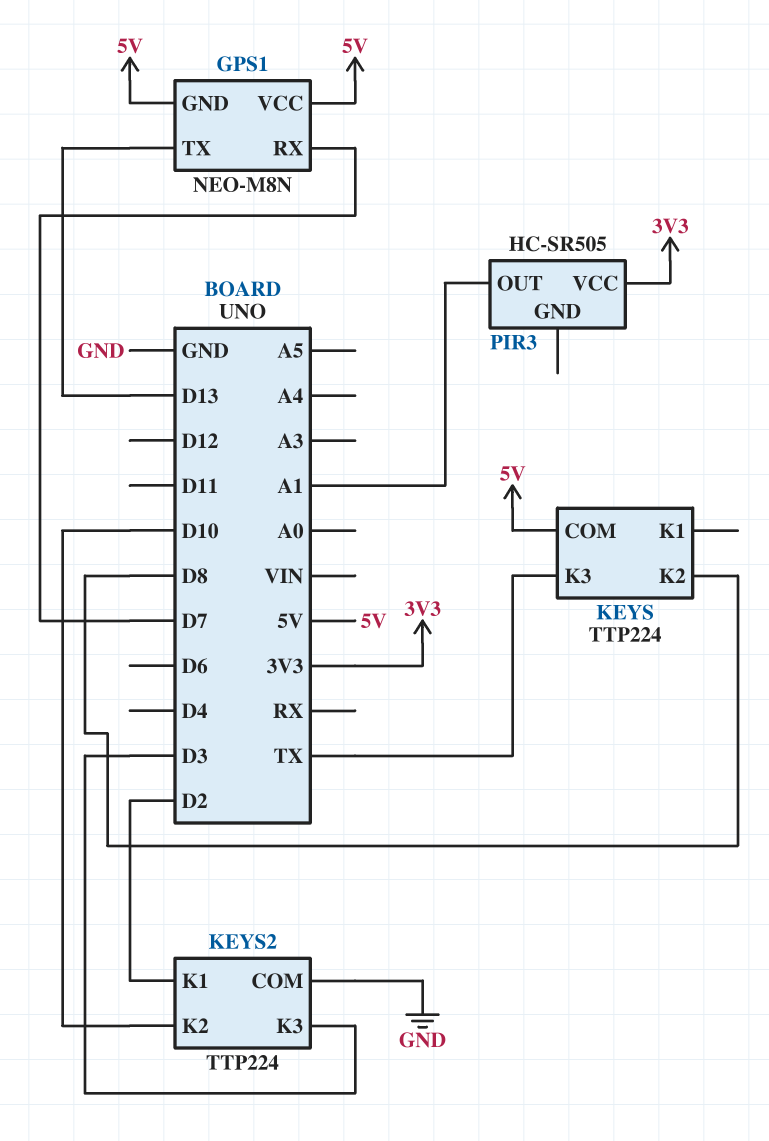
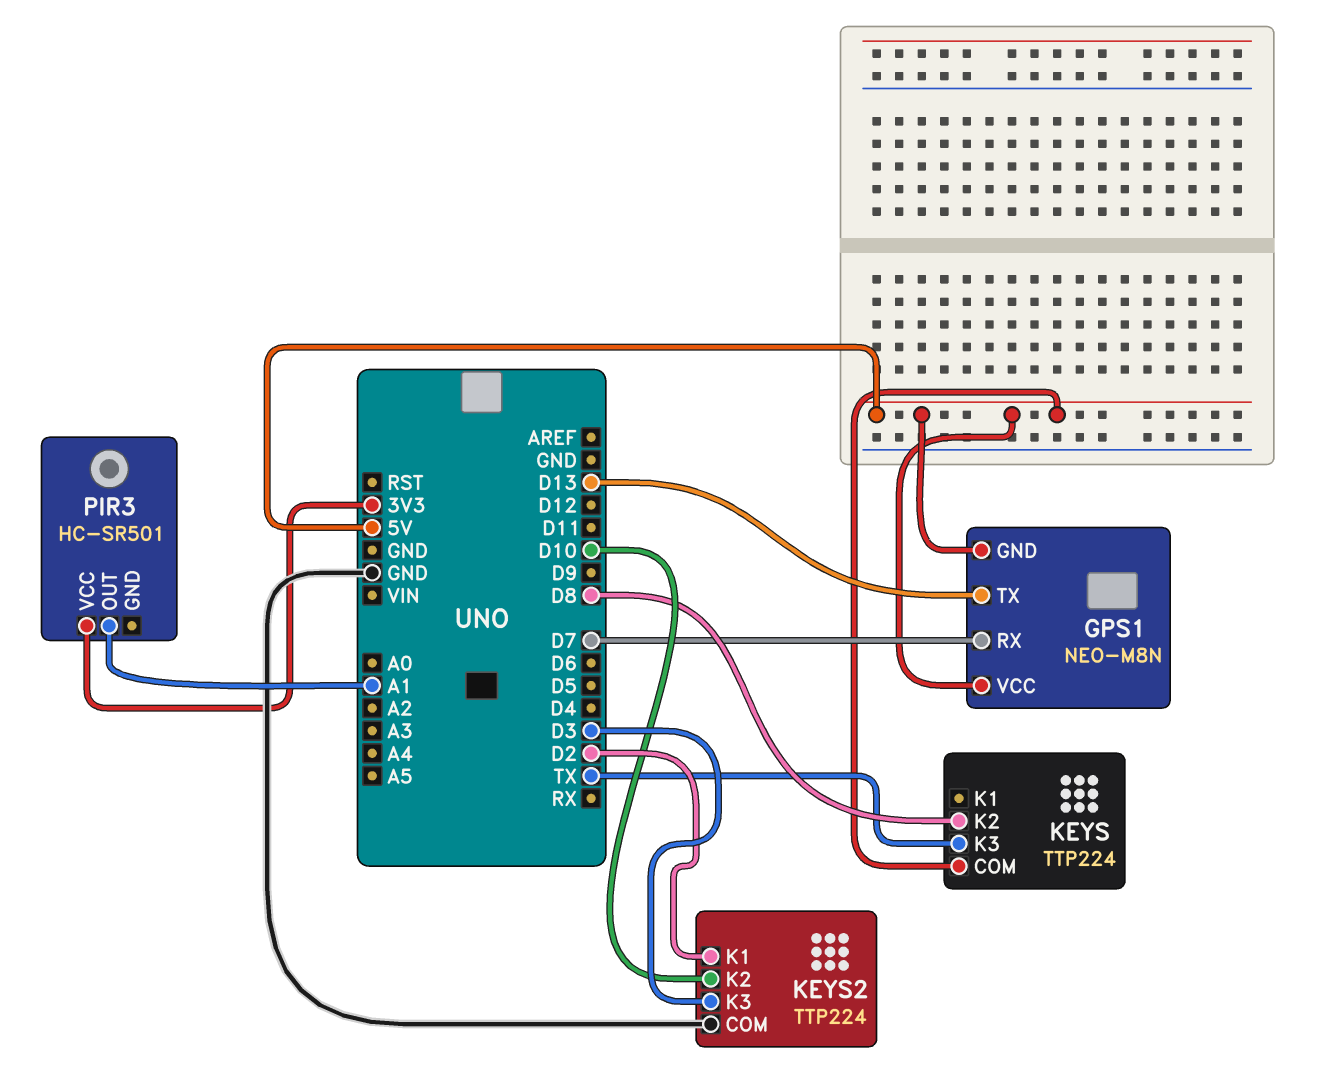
PIR3: HC-SR505 -> HC-SR501

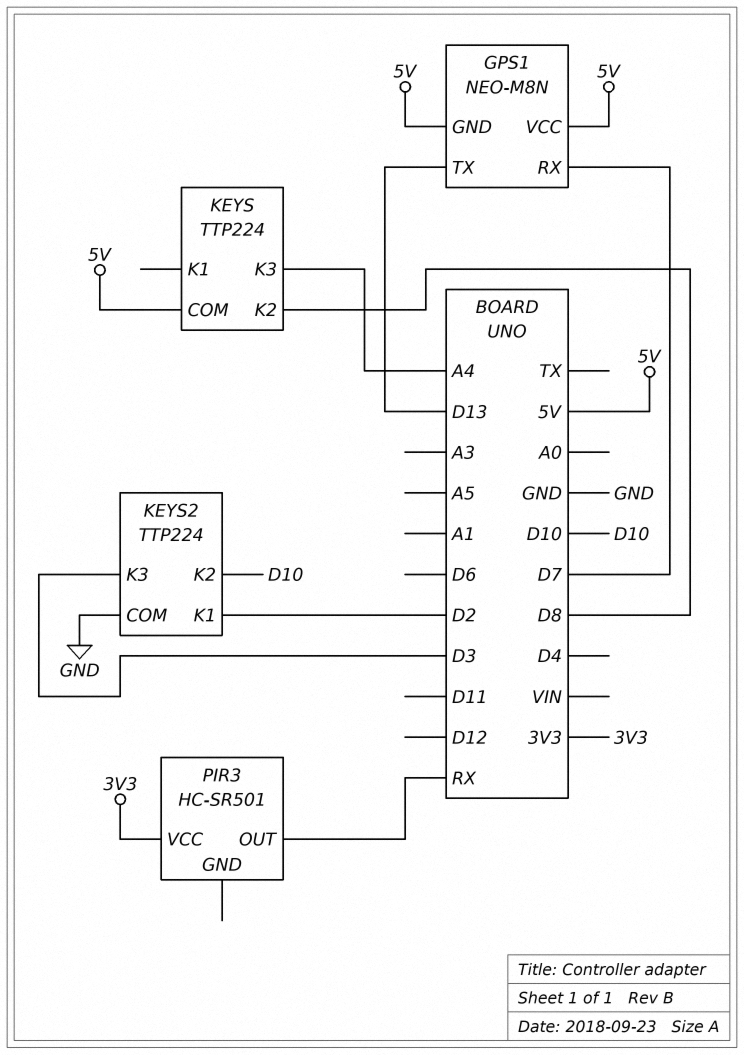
KEYS pin K3: TX -> A4
PIR3 pin OUT: A1 -> RX

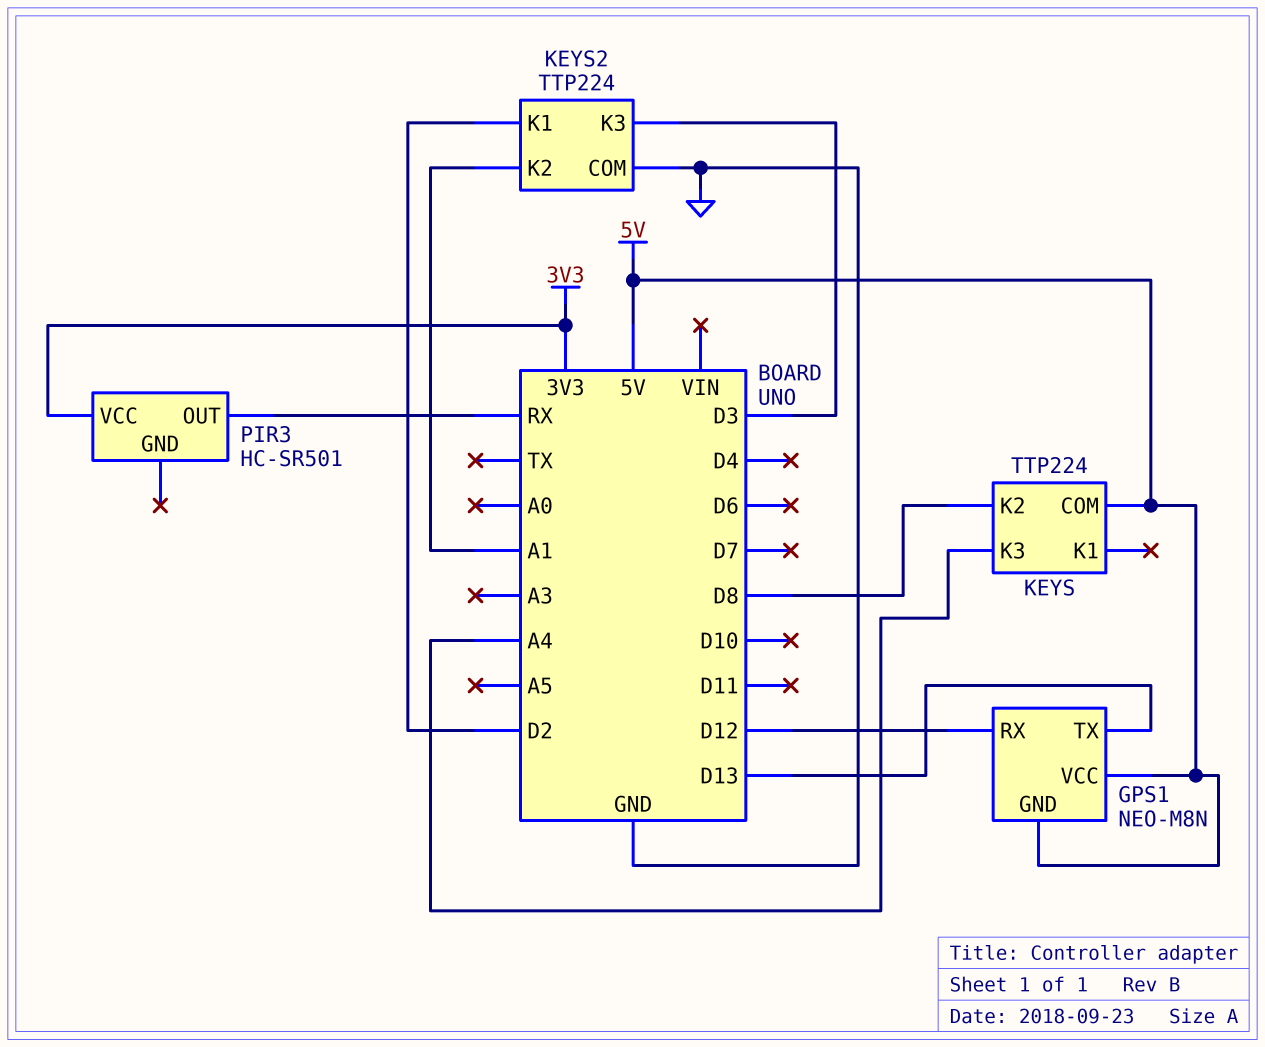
GPS1 pin RX: D7 -> D12
KEYS2 pin K2: D10 -> A1

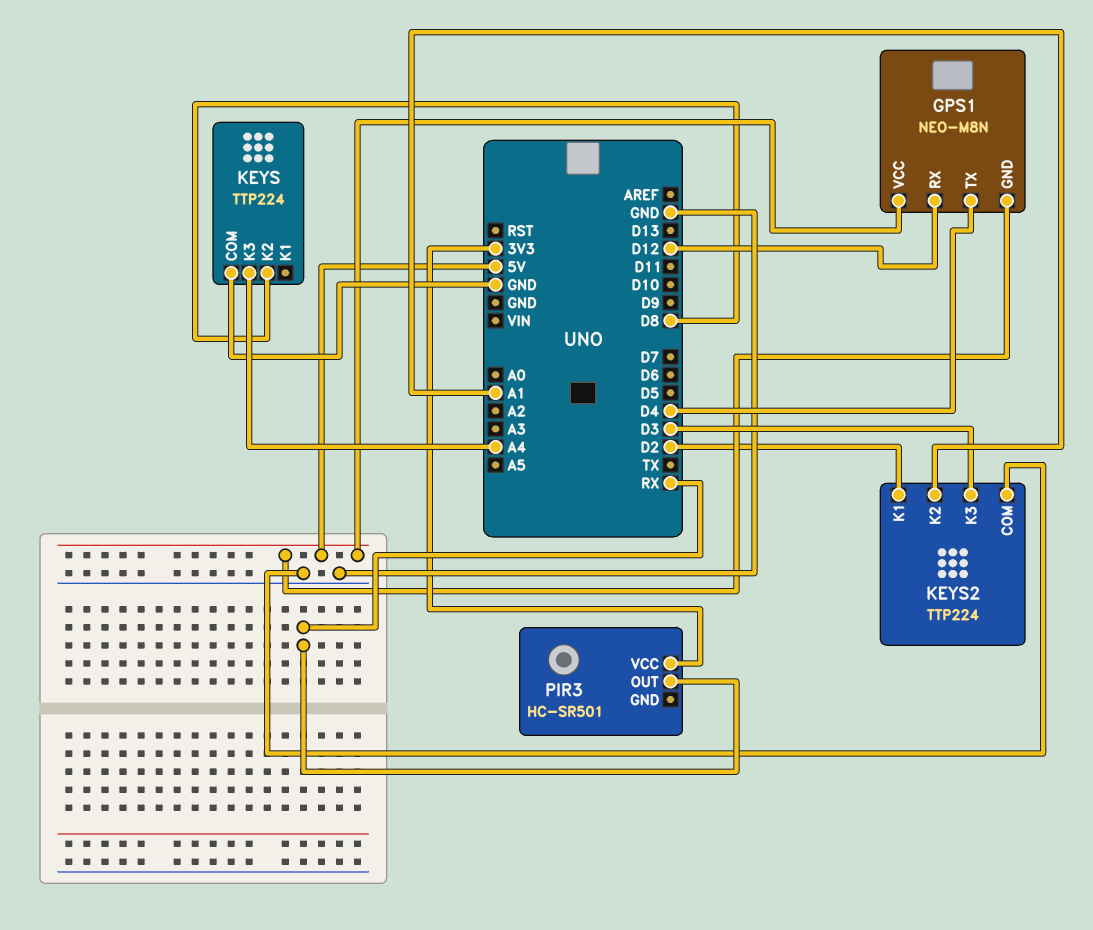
GPS1 pin TX: D13 -> D4
KEYS pin COM: 5V -> GND

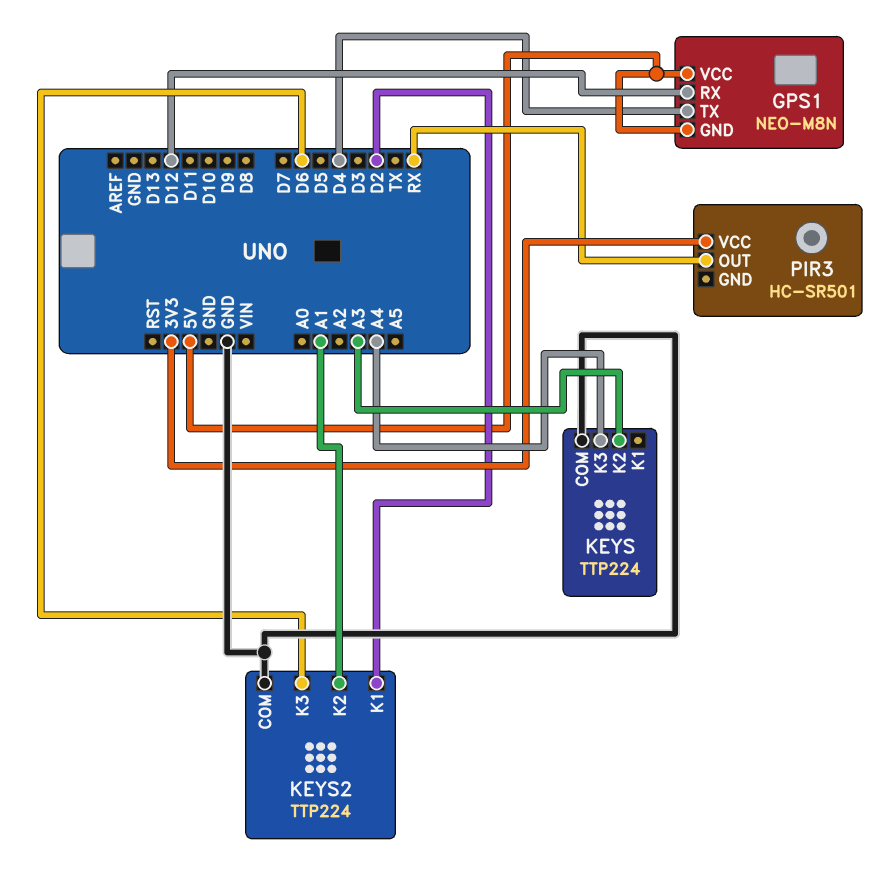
KEYS pin K2: D8 -> A3
KEYS2 pin K3: D3 -> D6

